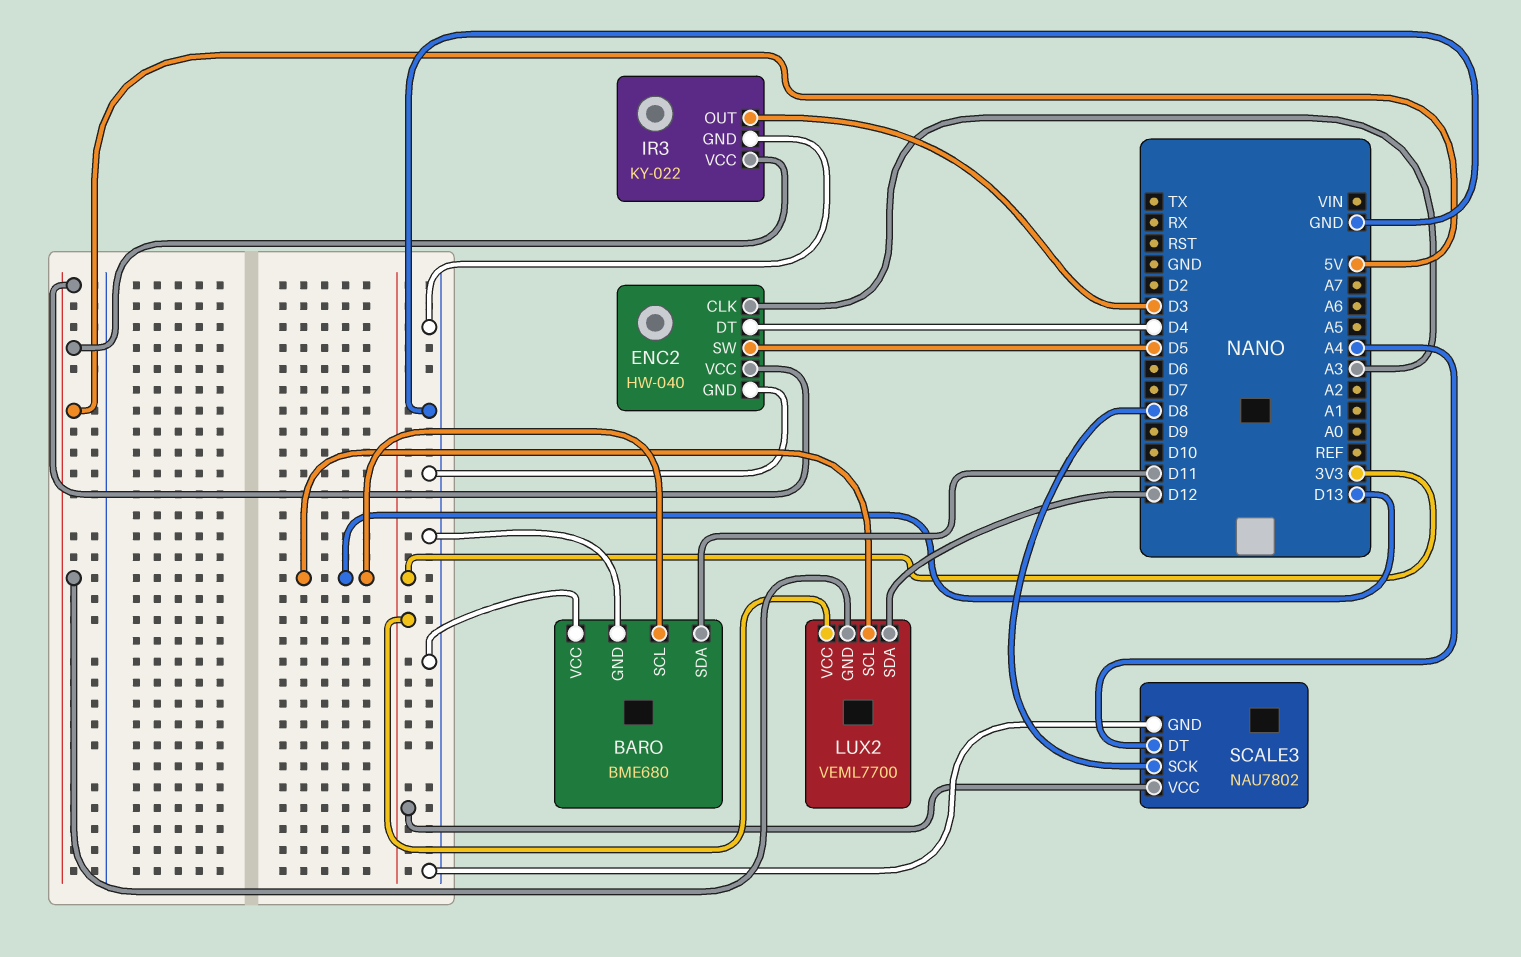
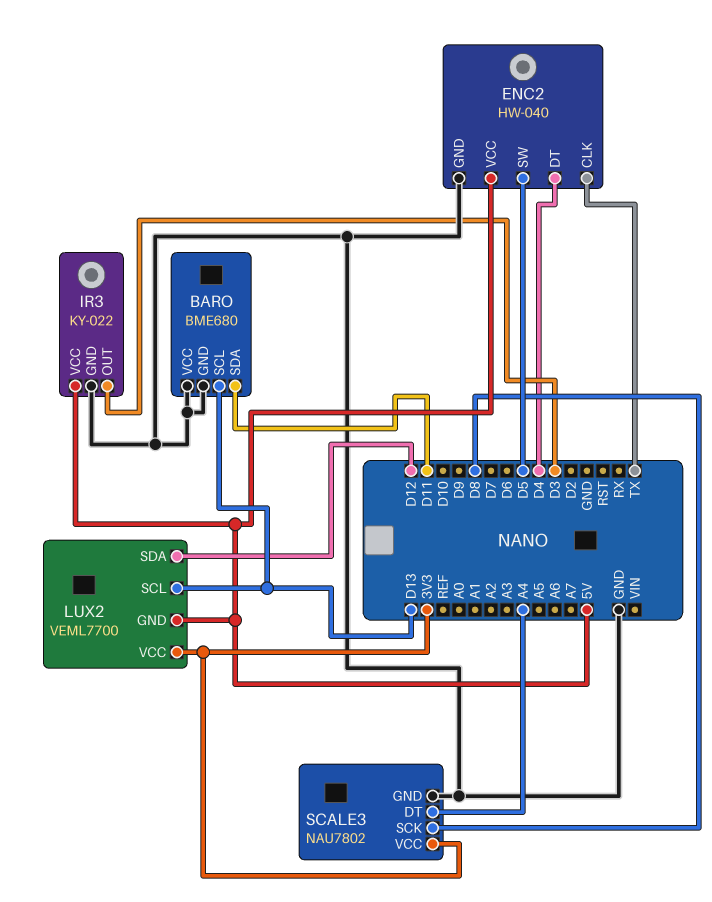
ENC2 pin CLK: A3 -> TX

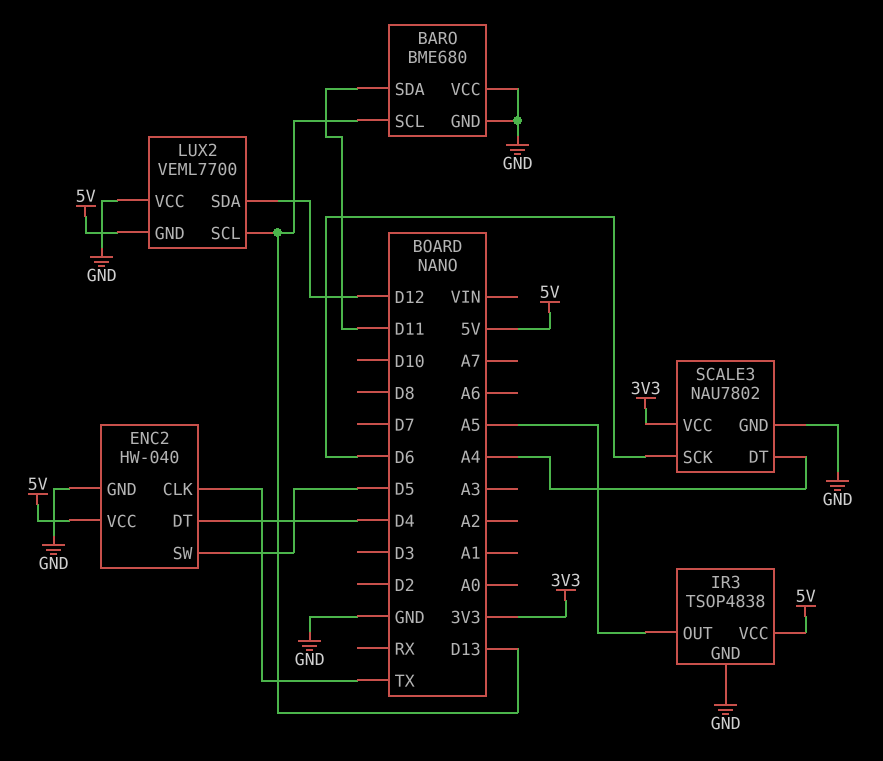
IR3: KY-022 -> TSOP4838
IR3 pin OUT: D3 -> A5
LUX2 pin VCC: 3V3 -> GND
SCALE3 pin SCK: D8 -> D6

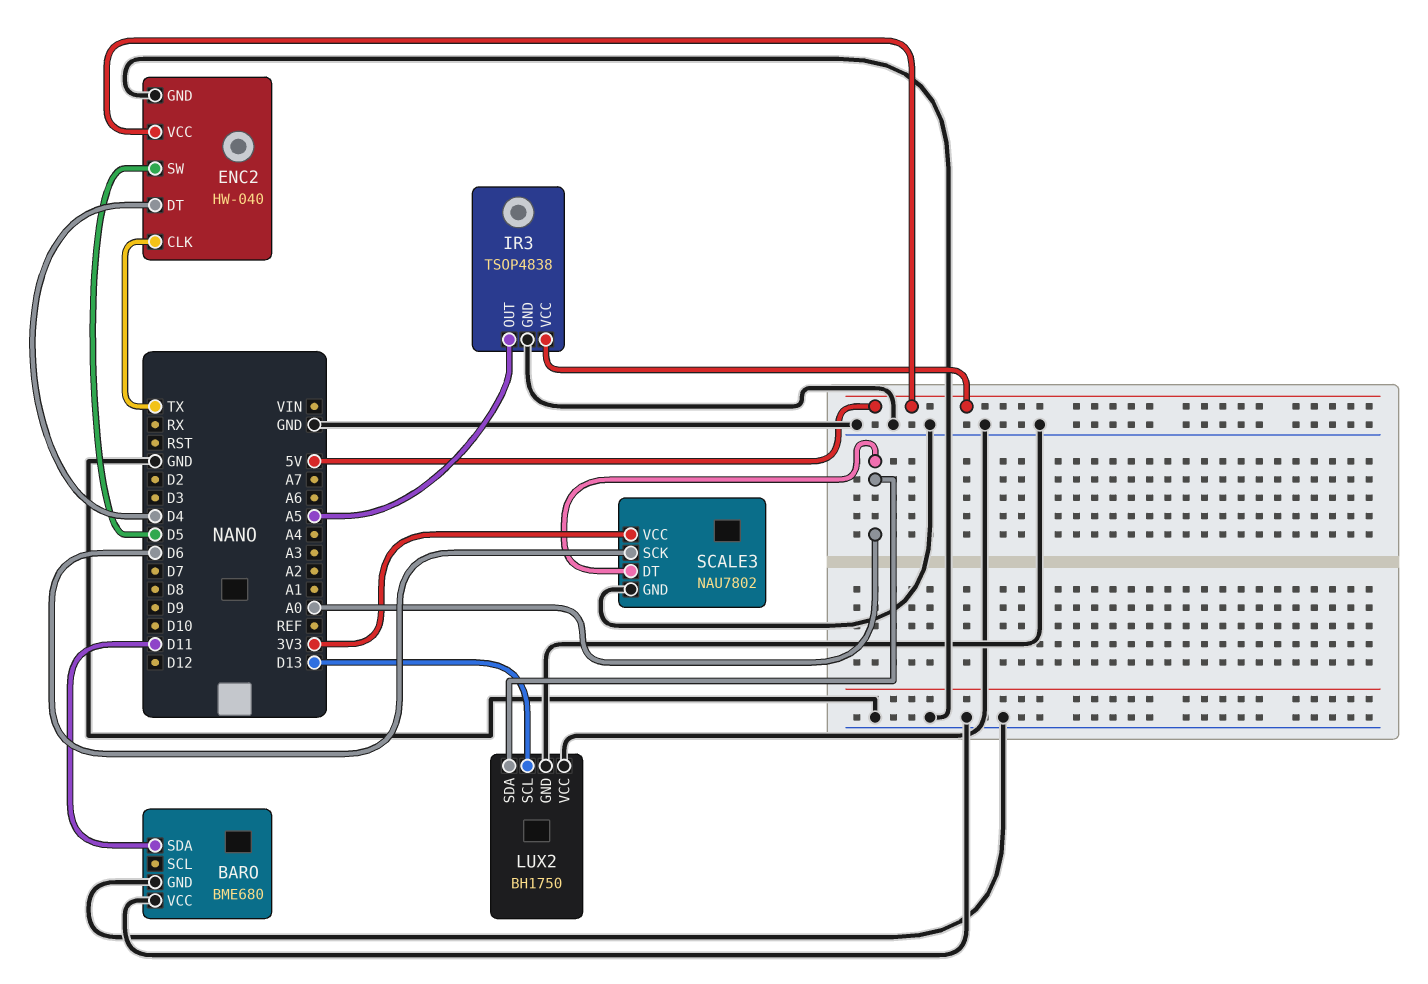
BARO pin SCL: D13 -> none
LUX2: VEML7700 -> BH1750
LUX2 pin GND: 5V -> GND
LUX2 pin SDA: D12 -> A0
SCALE3 pin DT: A4 -> A0

